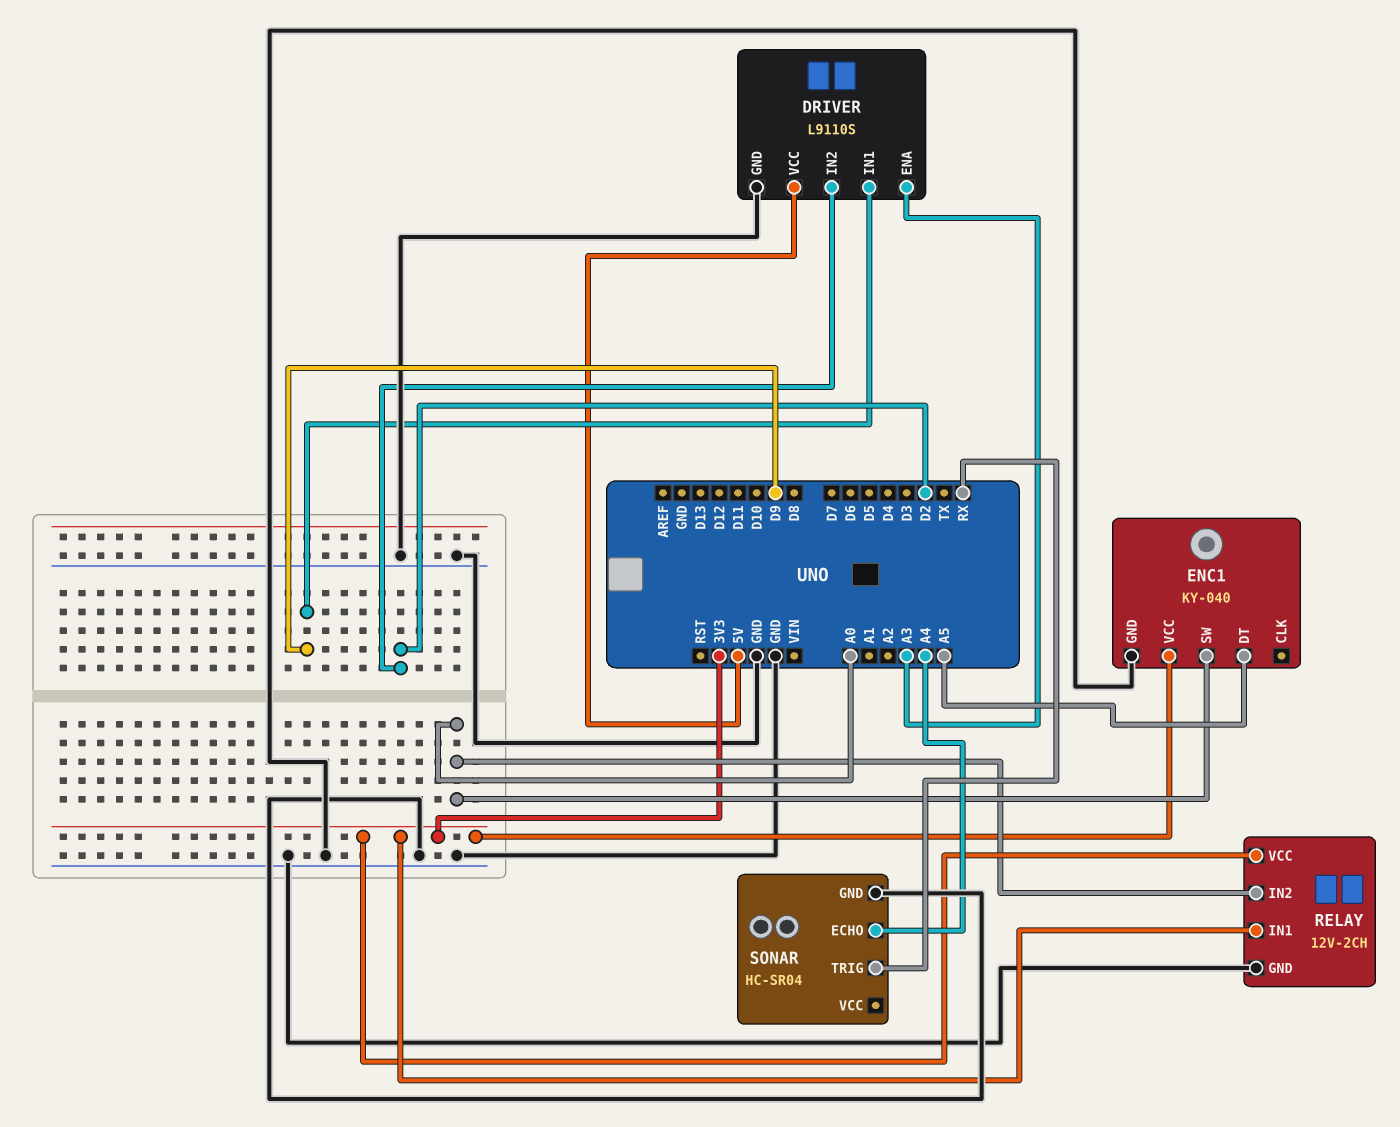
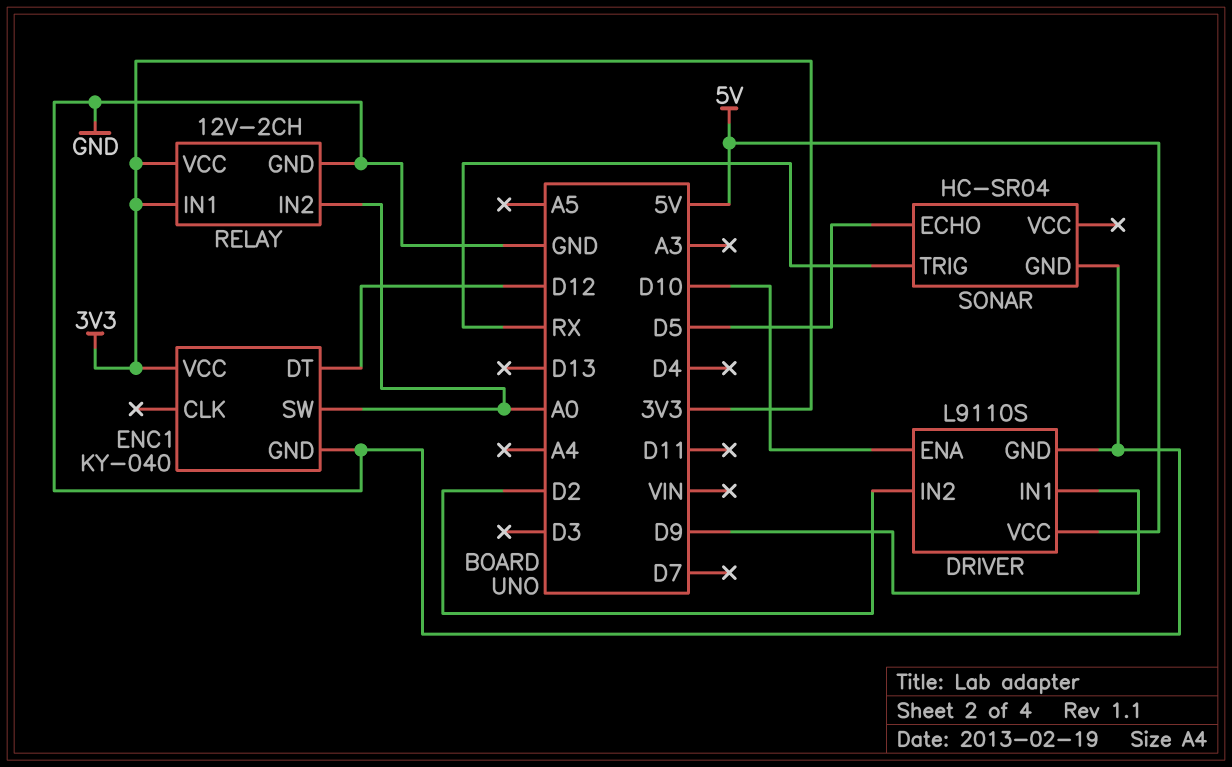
DRIVER pin ENA: A3 -> D10
ENC1 pin DT: A5 -> D12
SONAR pin ECHO: A4 -> D5

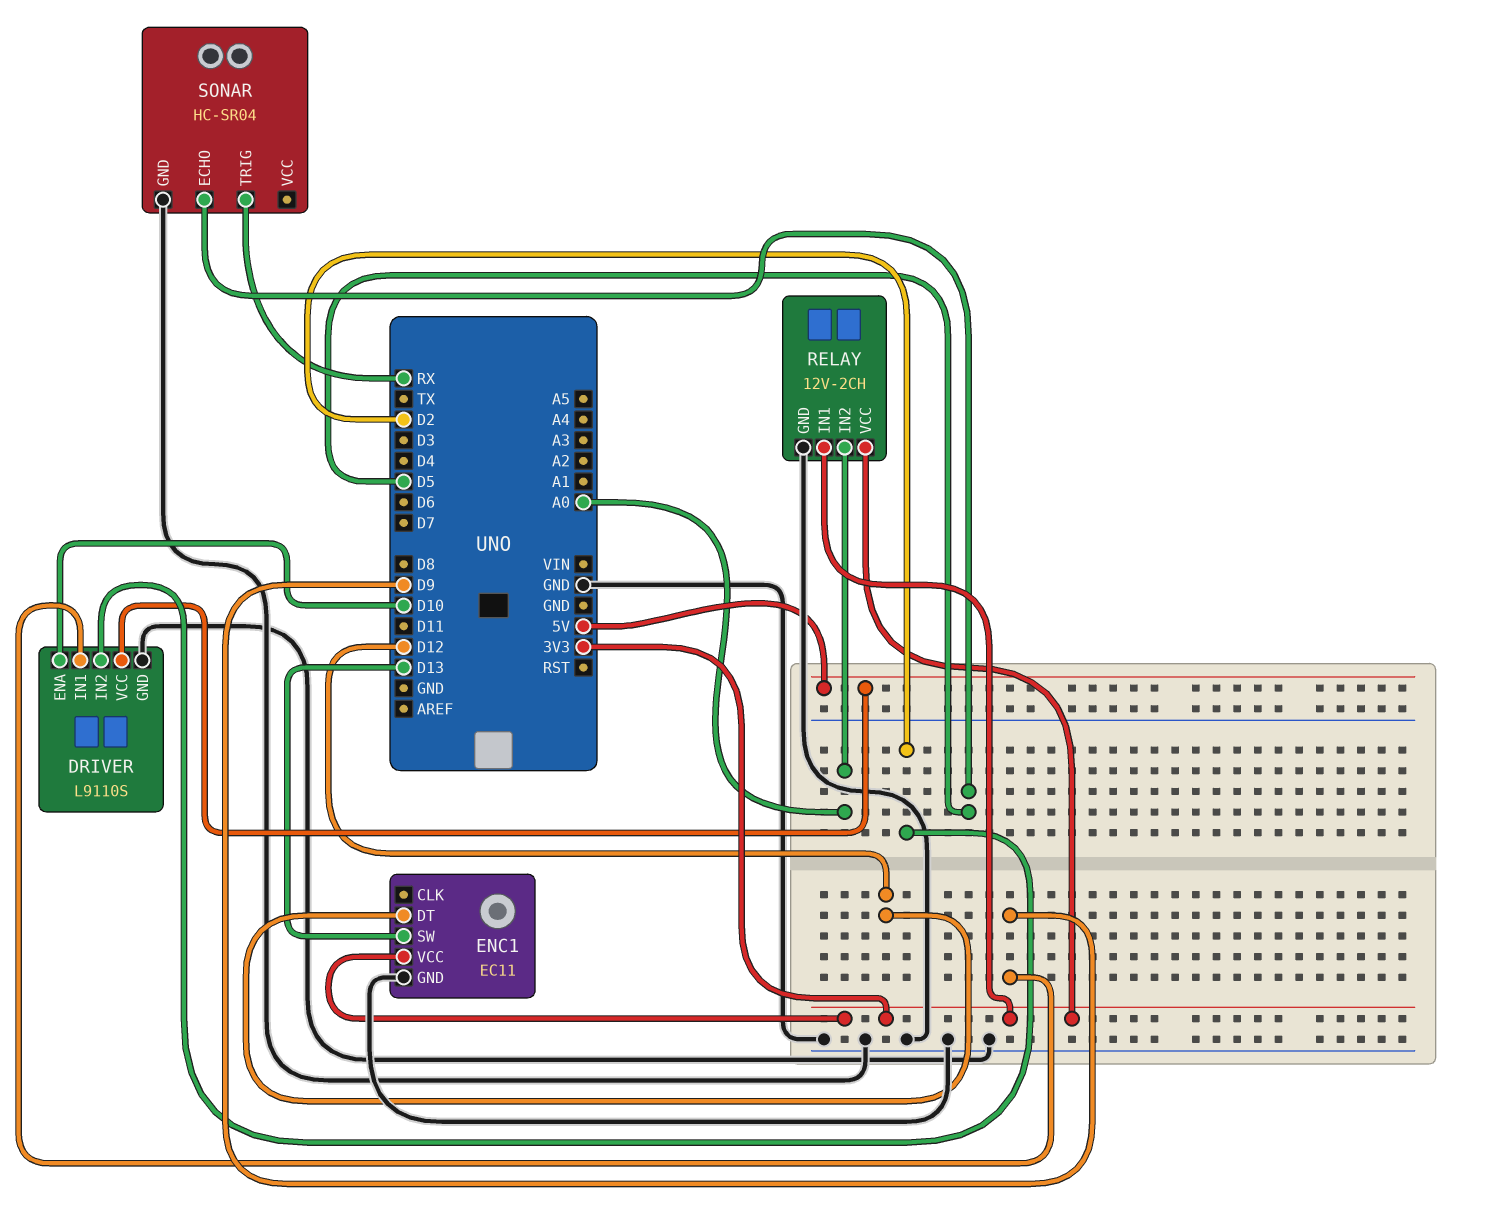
ENC1: KY-040 -> EC11
ENC1 pin SW: A0 -> D13

